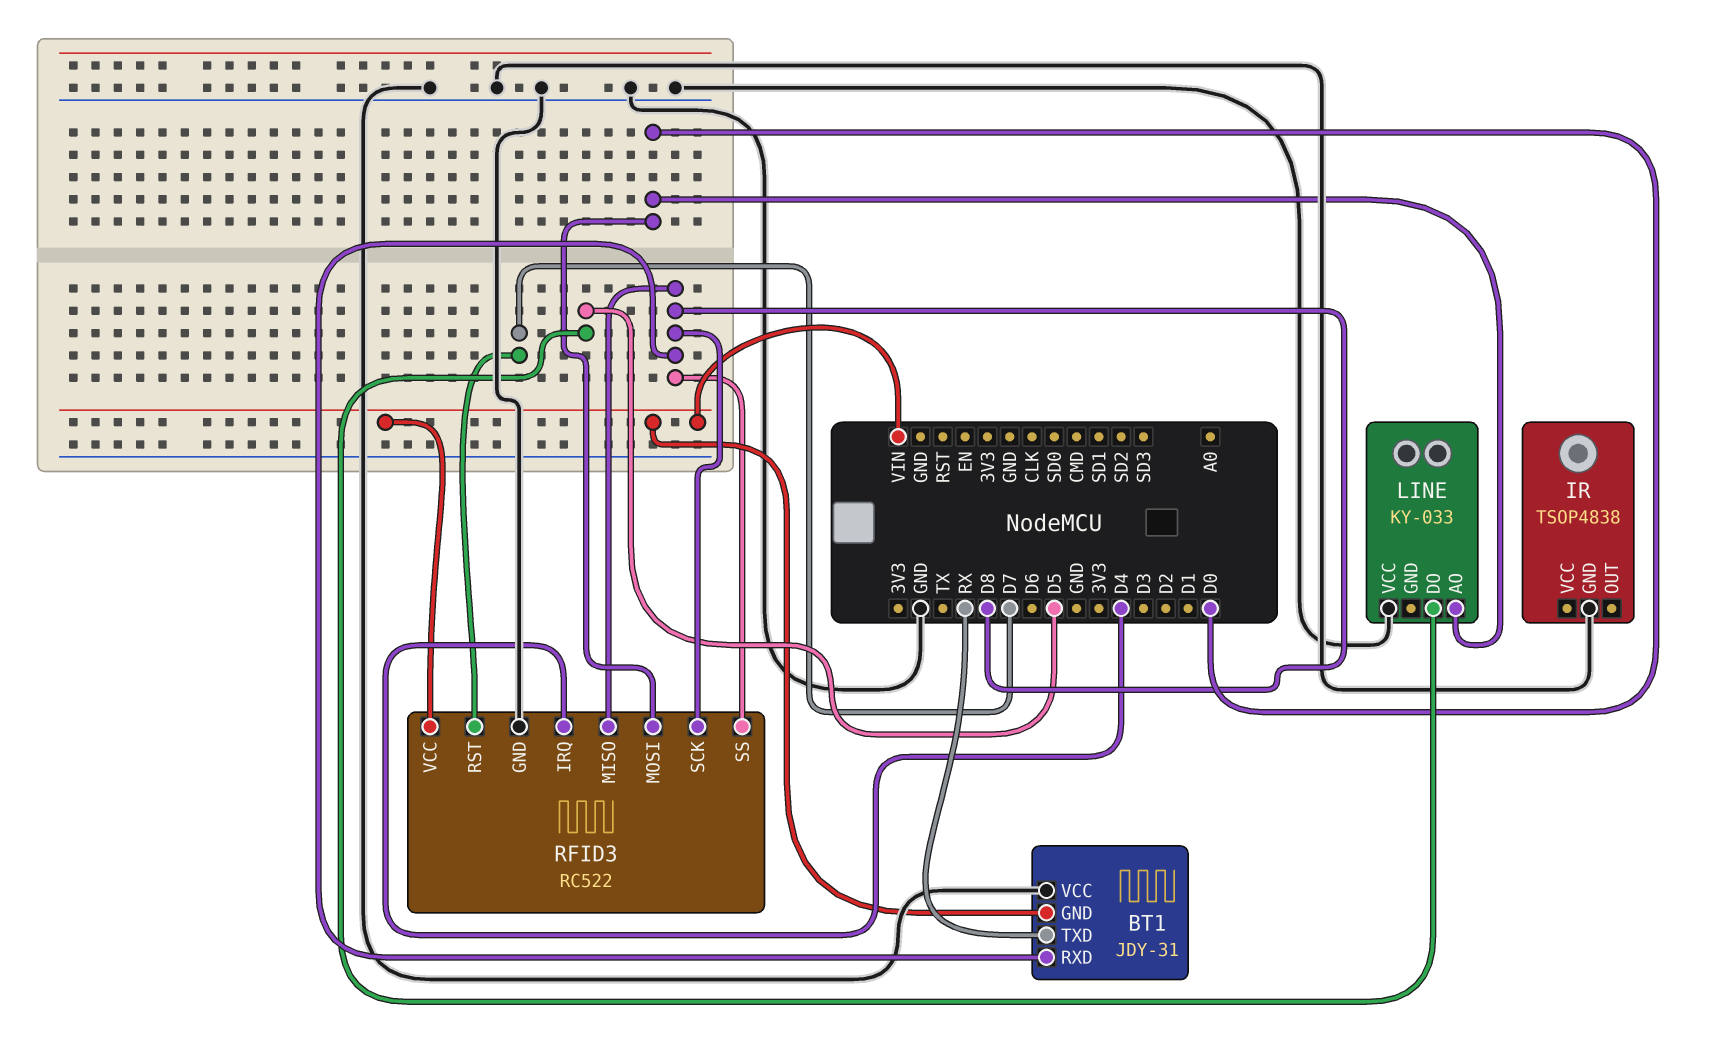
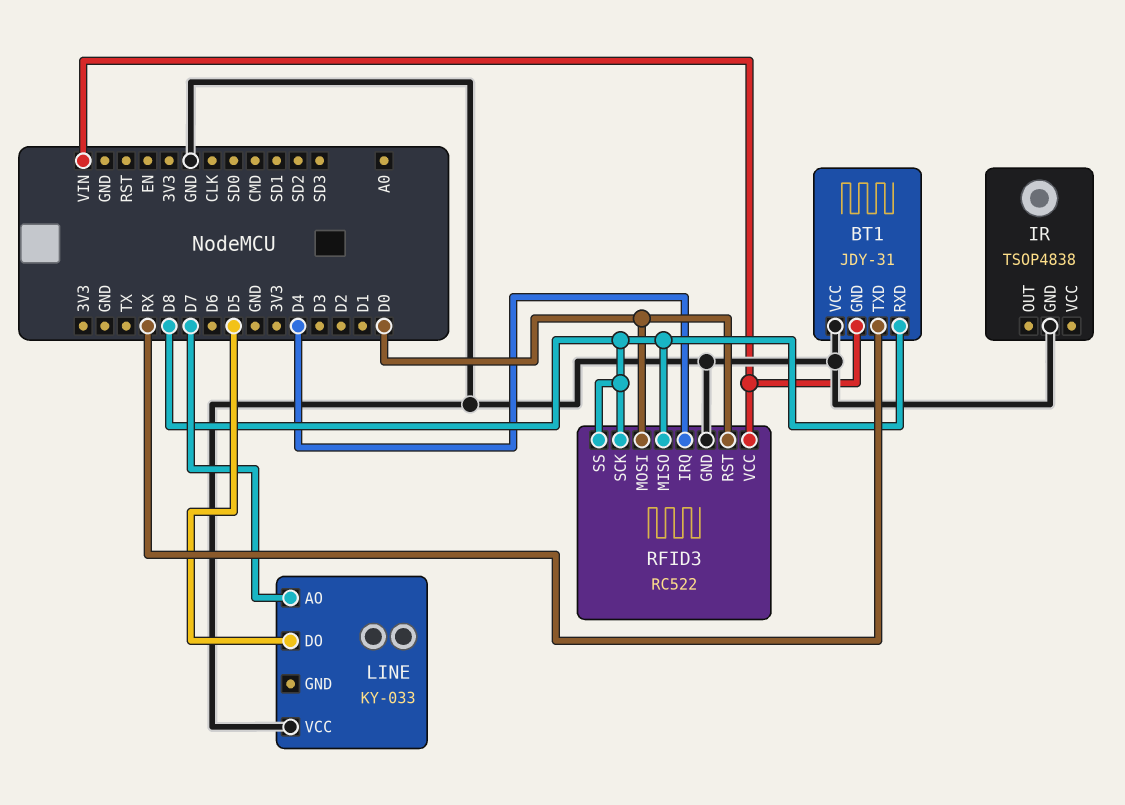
LINE pin AO: D0 -> D7
RFID3 pin RST: D7 -> D0

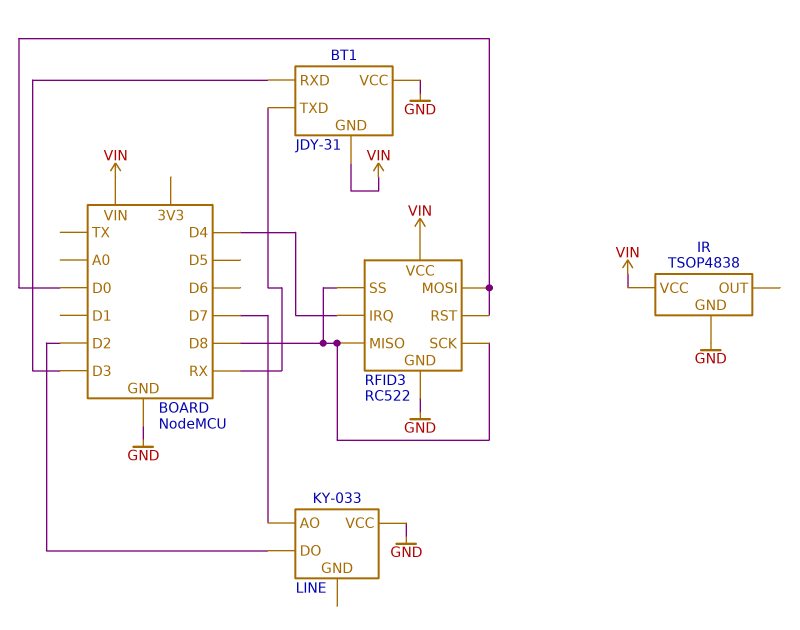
BT1 pin RXD: D8 -> D3
IR pin VCC: none -> VIN
LINE pin DO: D5 -> D2

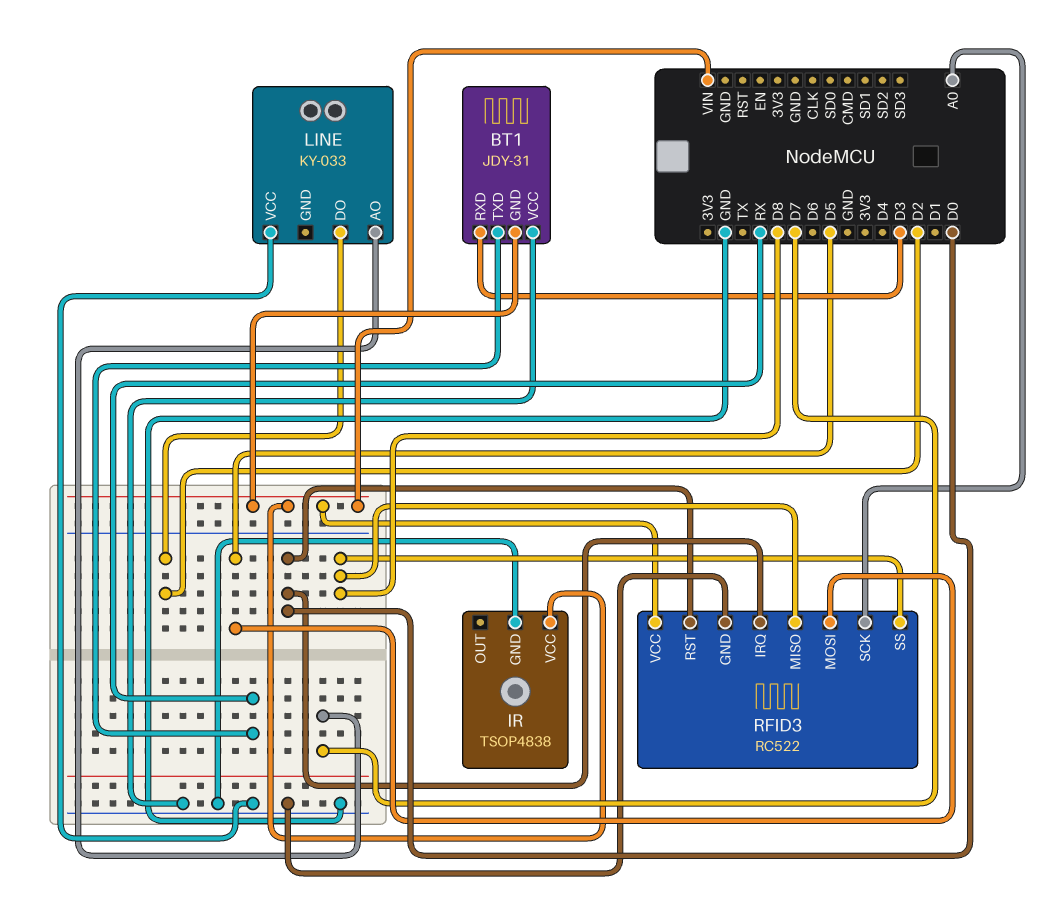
RFID3 pin IRQ: D4 -> D0
RFID3 pin MOSI: D0 -> D5
RFID3 pin SCK: D8 -> A0

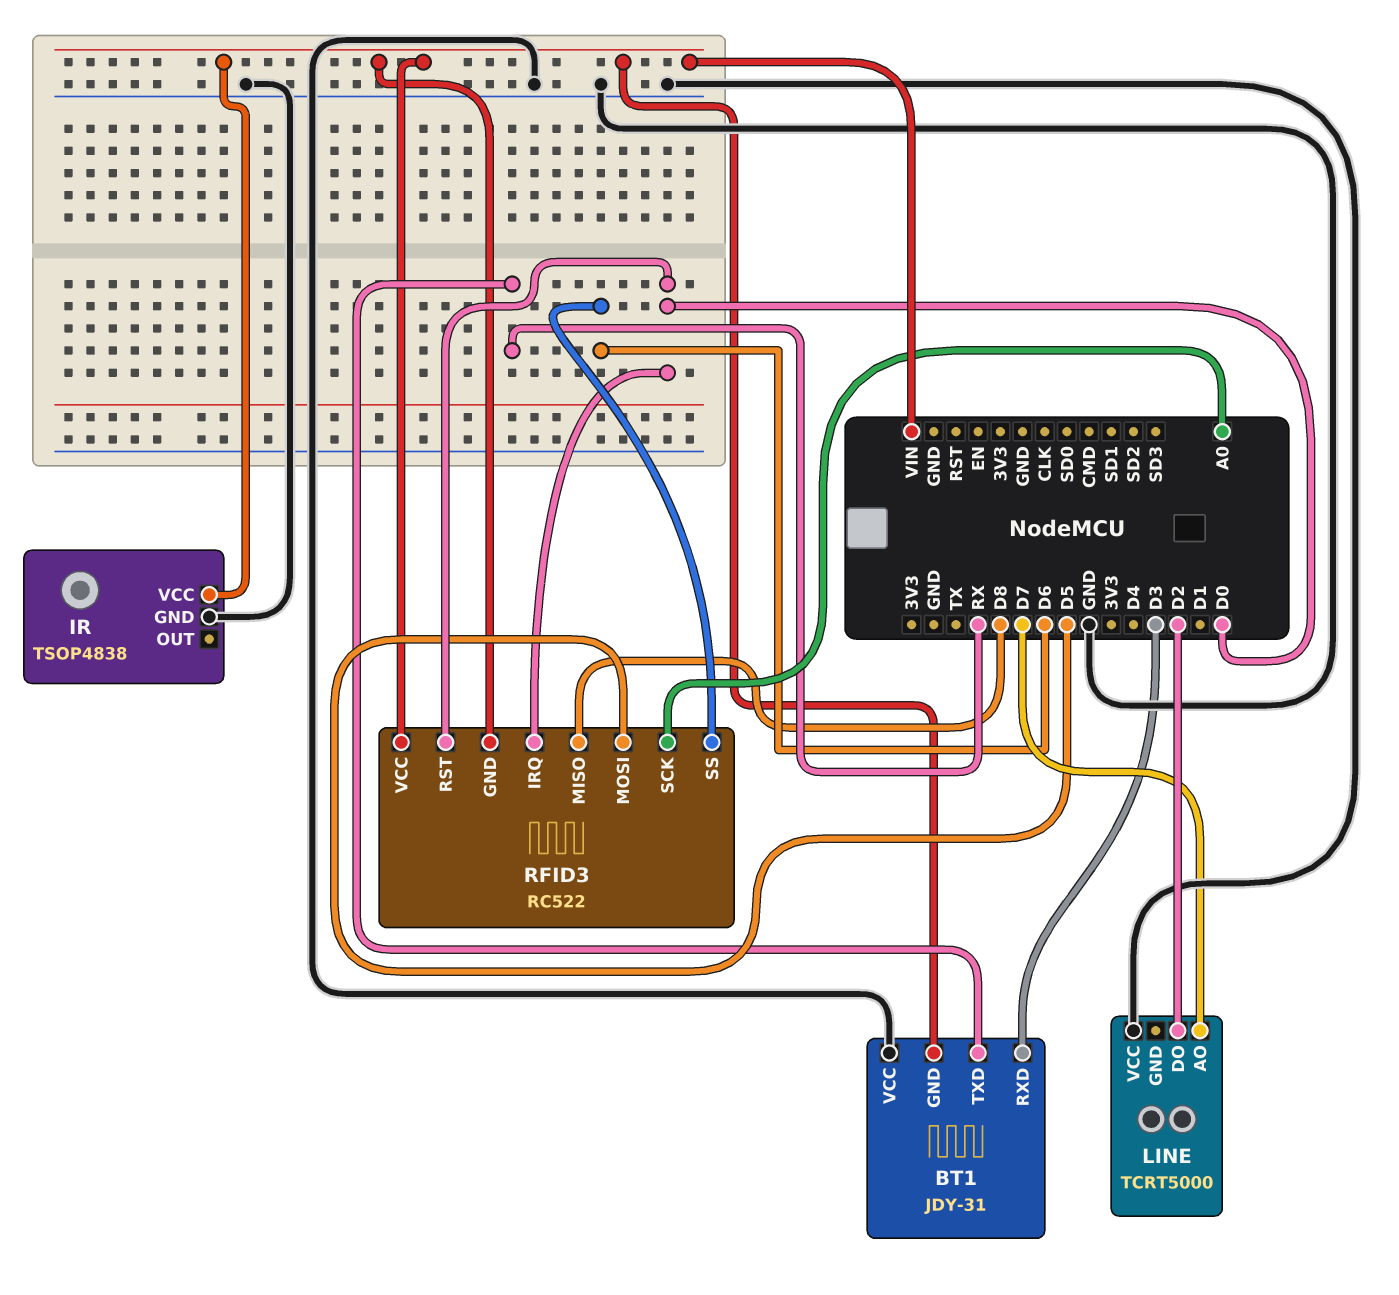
LINE: KY-033 -> TCRT5000
RFID3 pin GND: GND -> VIN
RFID3 pin SS: D8 -> D6

